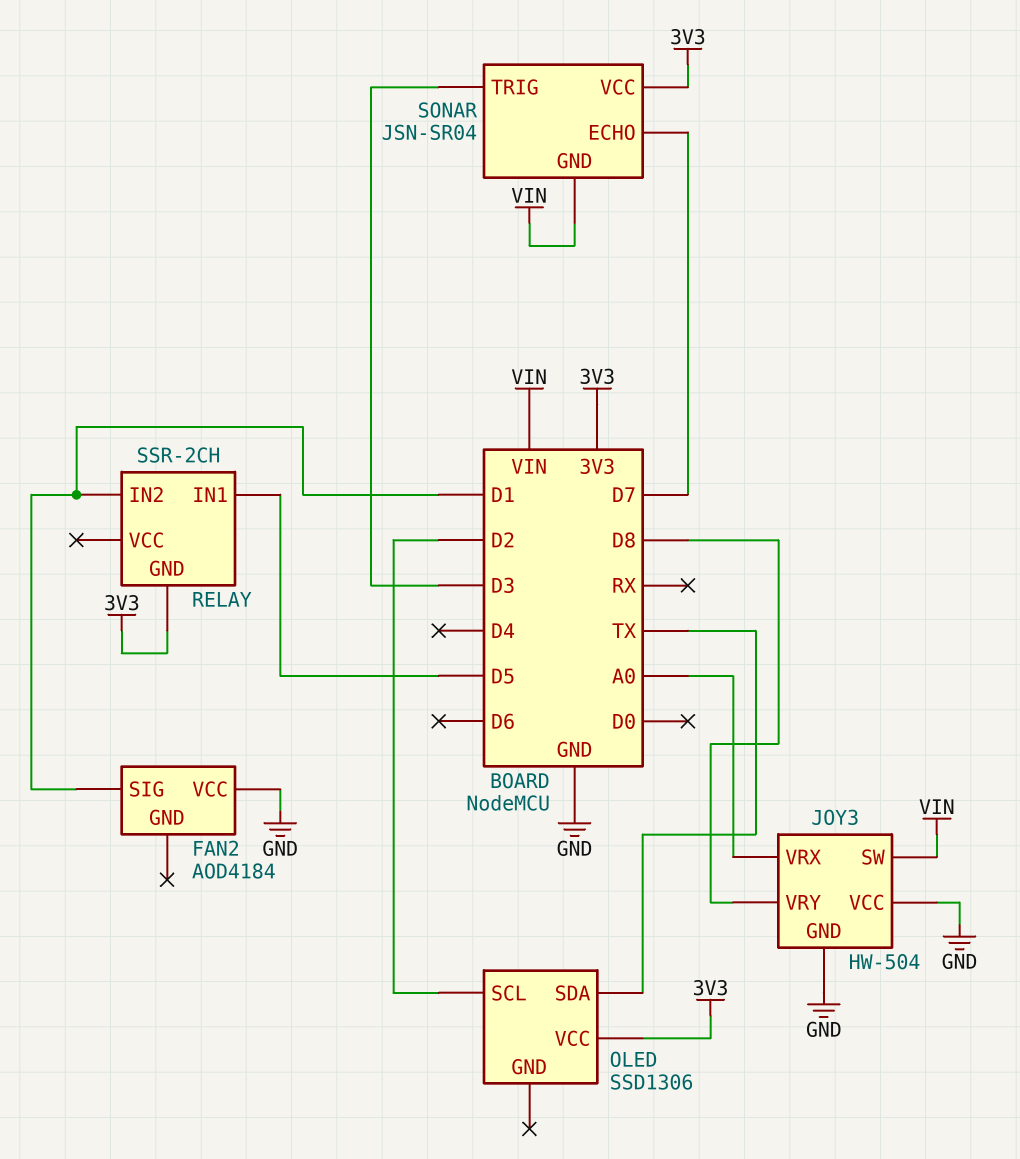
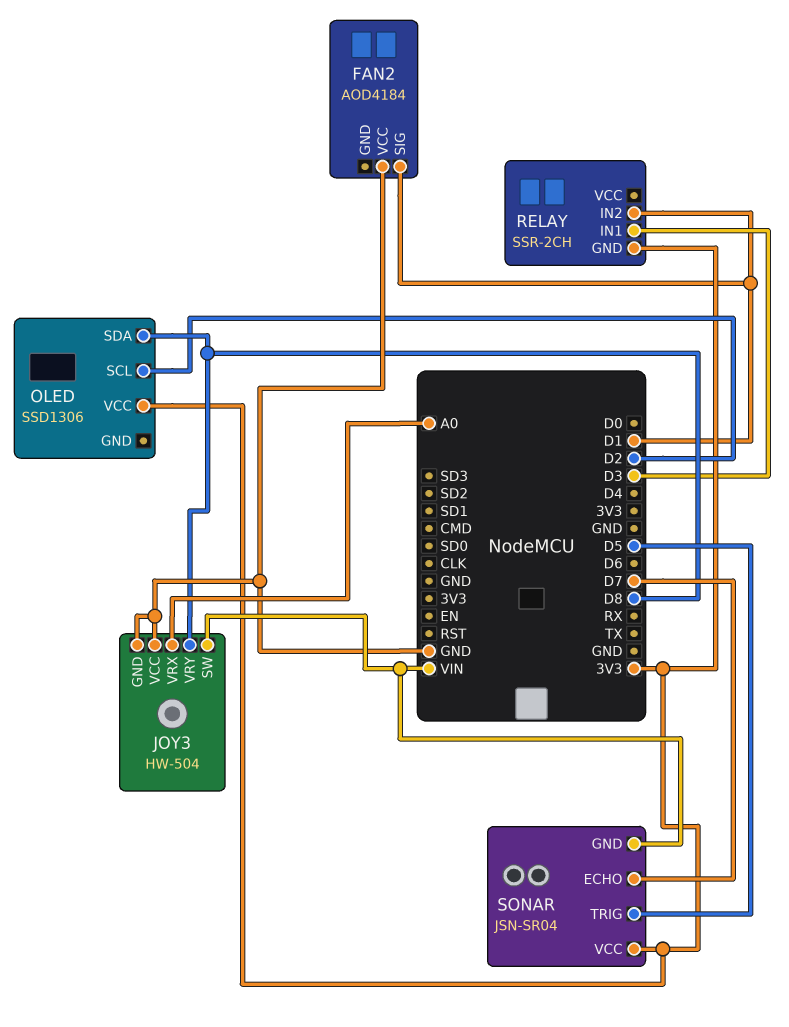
OLED pin SDA: TX -> D8
RELAY pin IN1: D5 -> D3
SONAR pin TRIG: D3 -> D5

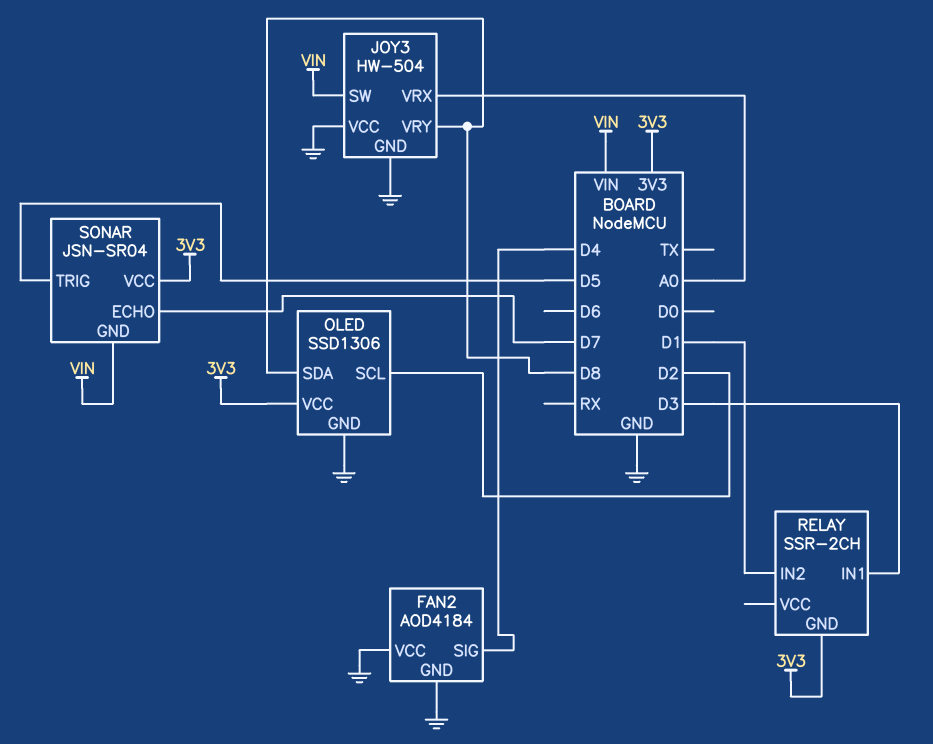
FAN2 pin GND: none -> GND
FAN2 pin SIG: D1 -> D4
OLED pin GND: none -> GND

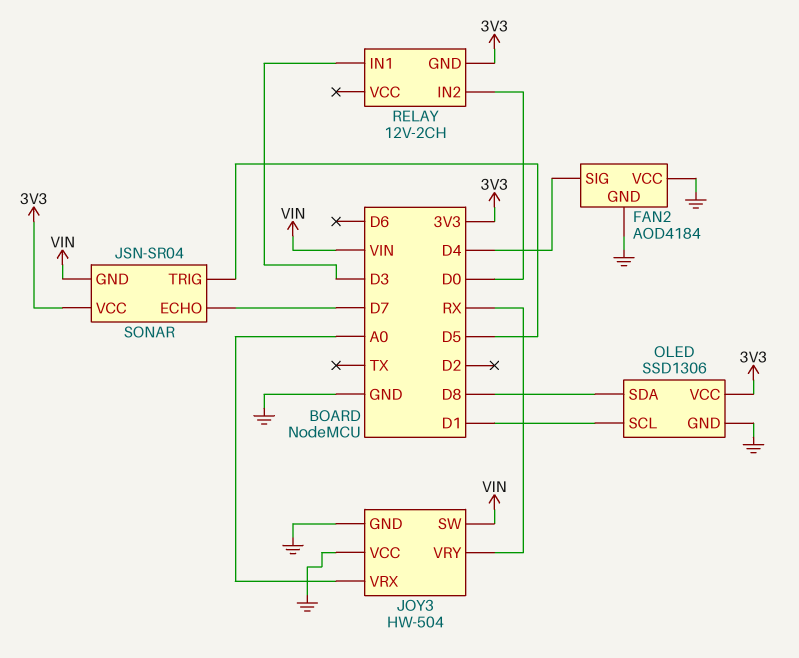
JOY3 pin VRY: D8 -> RX
OLED pin SCL: D2 -> D1
RELAY: SSR-2CH -> 12V-2CH
RELAY pin IN2: D1 -> D0

